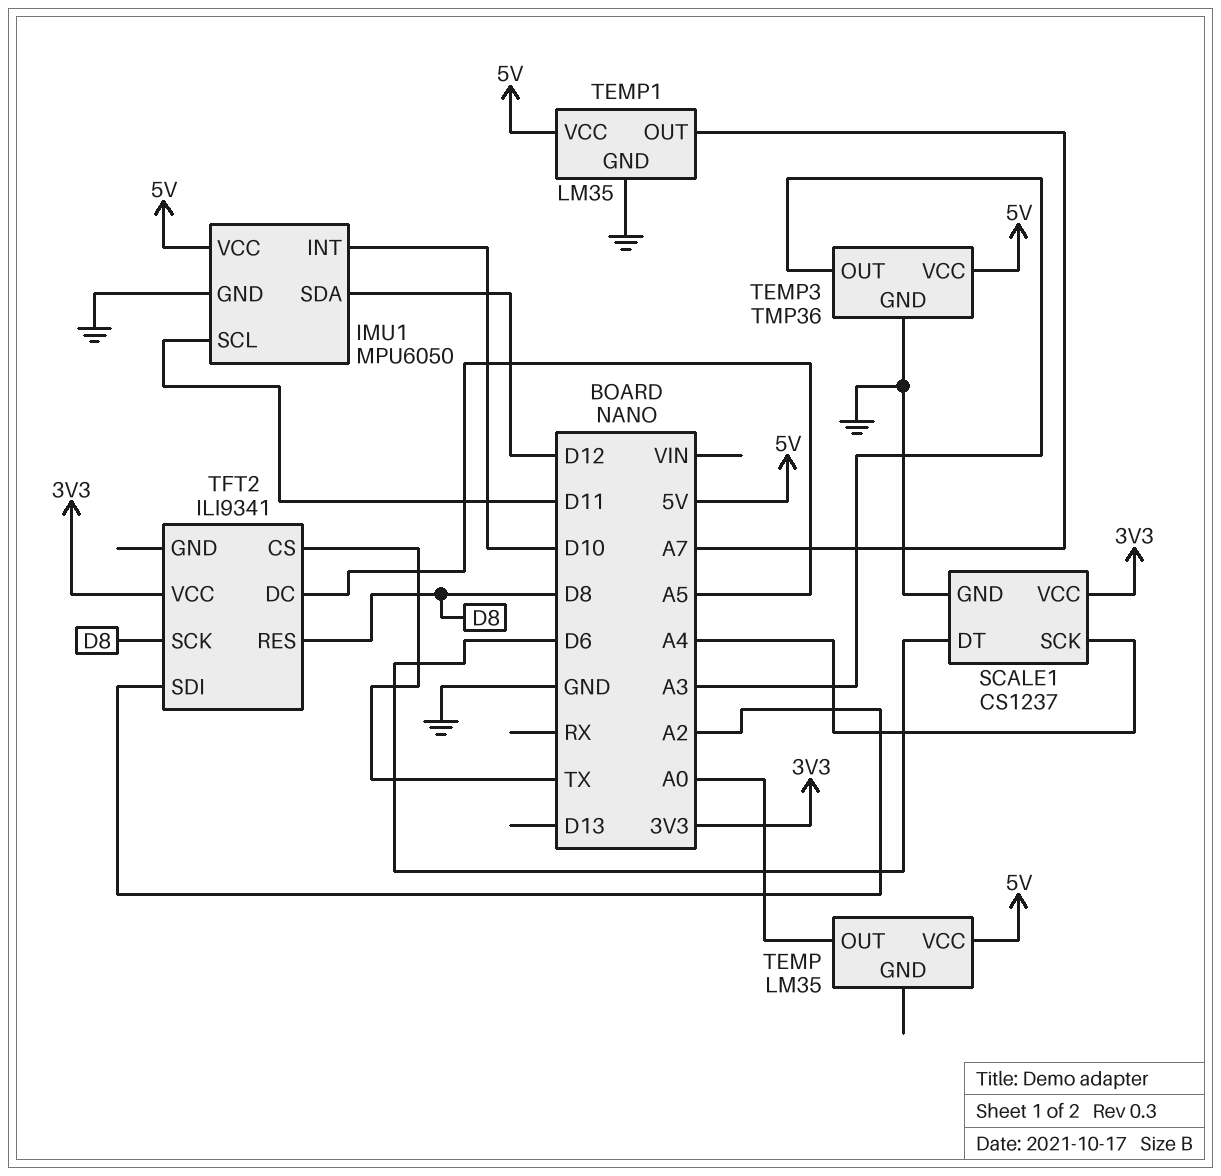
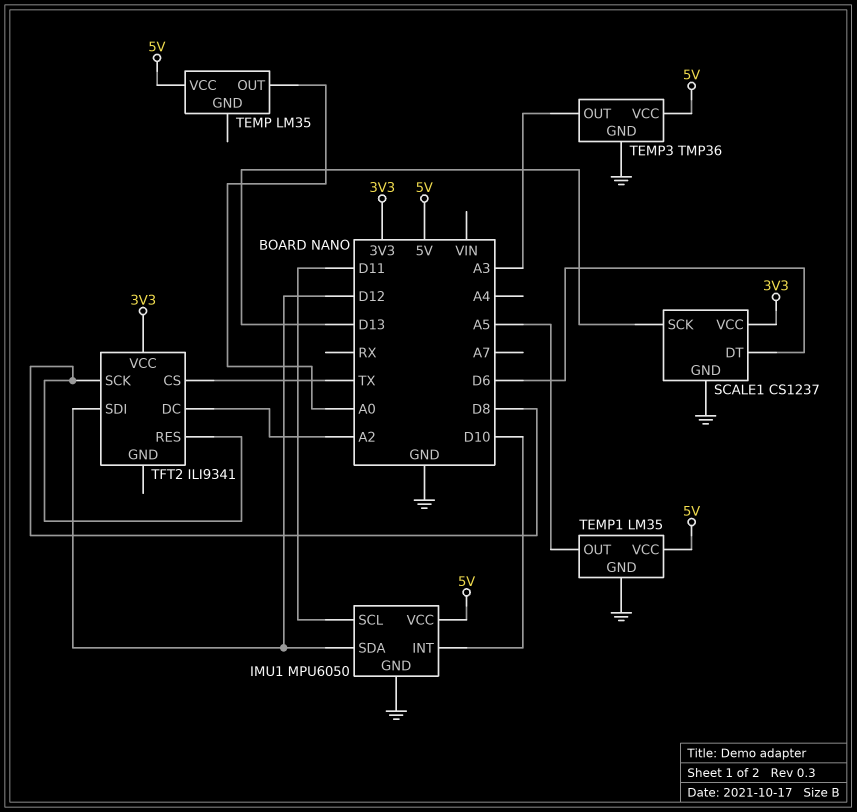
SCALE1 pin SCK: A4 -> D13
TEMP1 pin OUT: A7 -> A5
TFT2 pin DC: A5 -> A2
TFT2 pin SDI: A2 -> D12

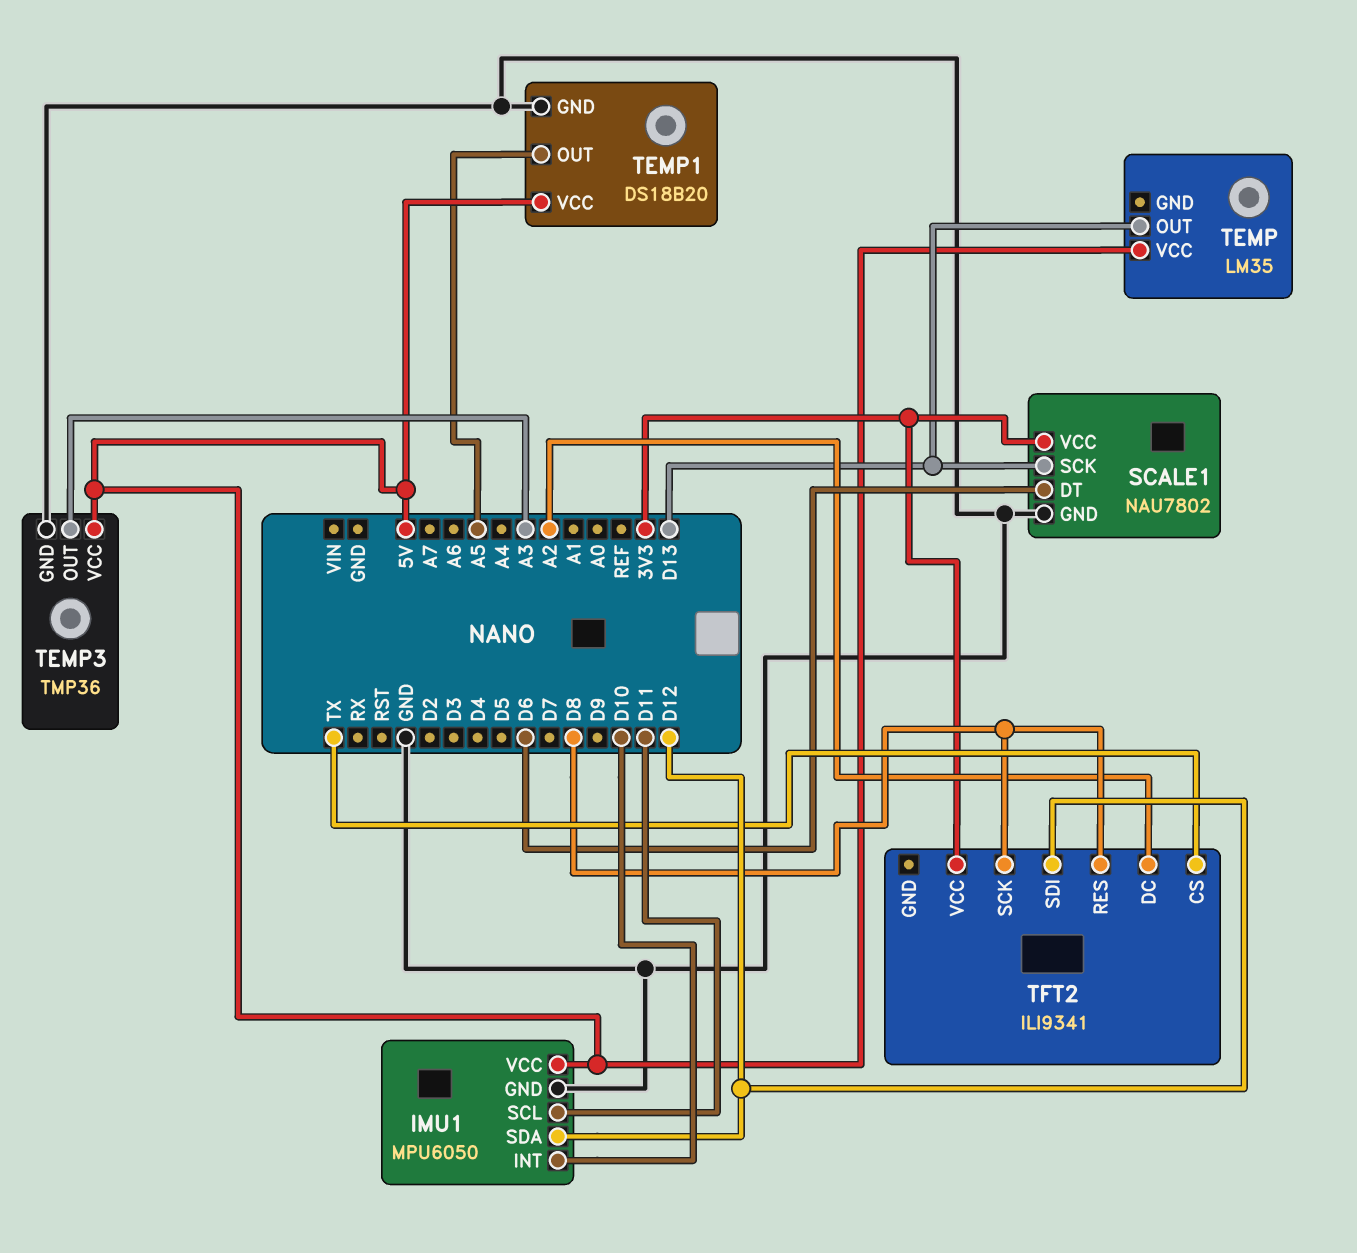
SCALE1: CS1237 -> NAU7802
TEMP pin OUT: A0 -> D13
TEMP1: LM35 -> DS18B20

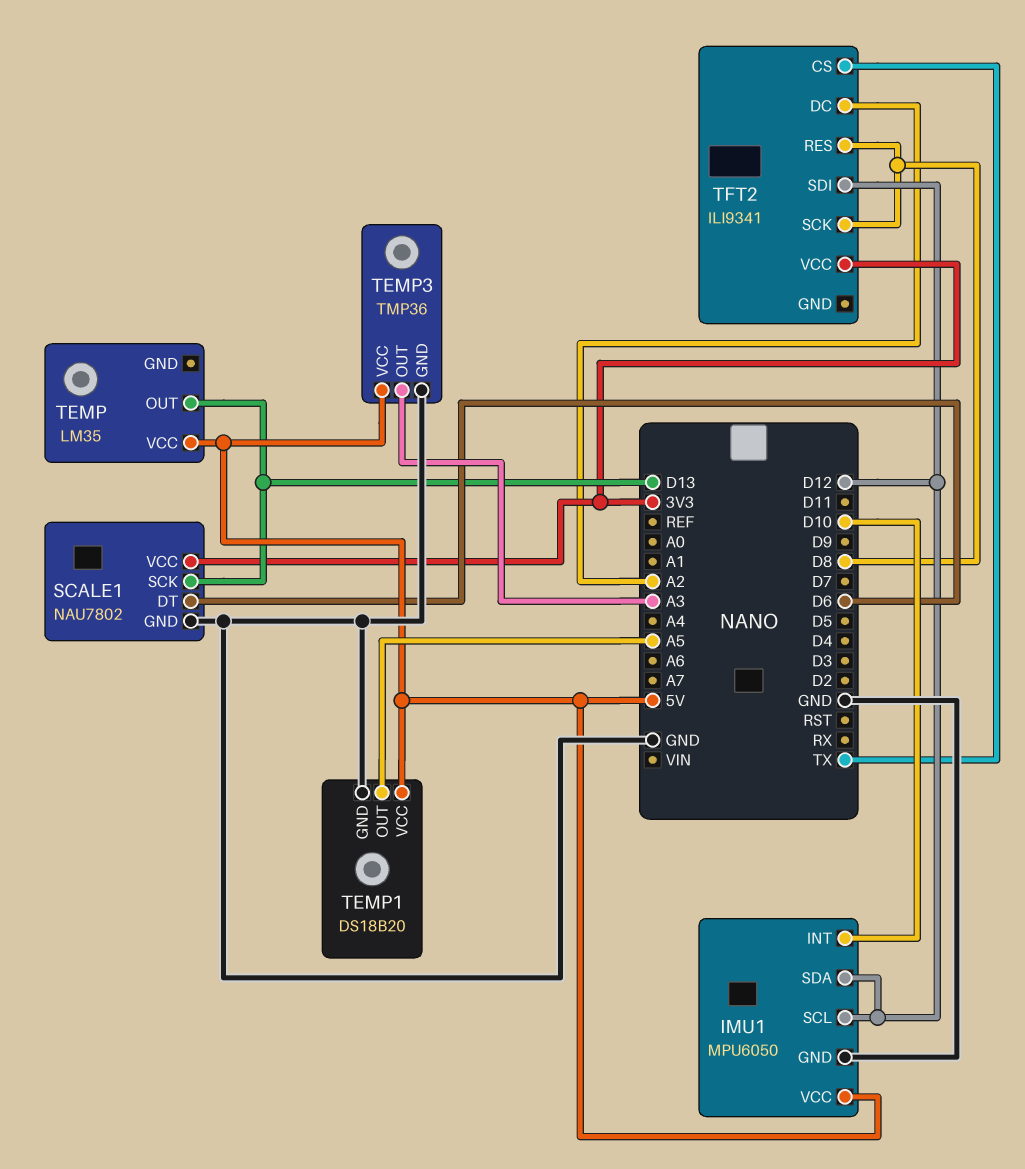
IMU1 pin SCL: D11 -> D12

